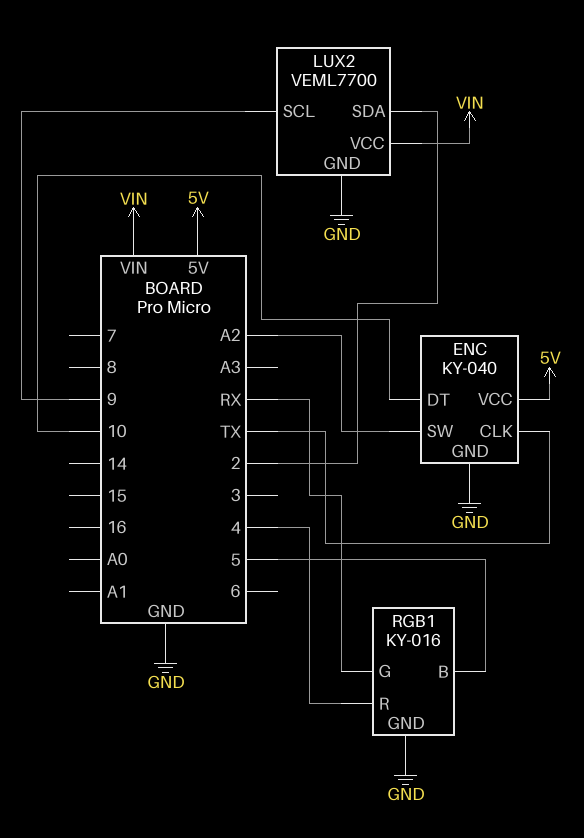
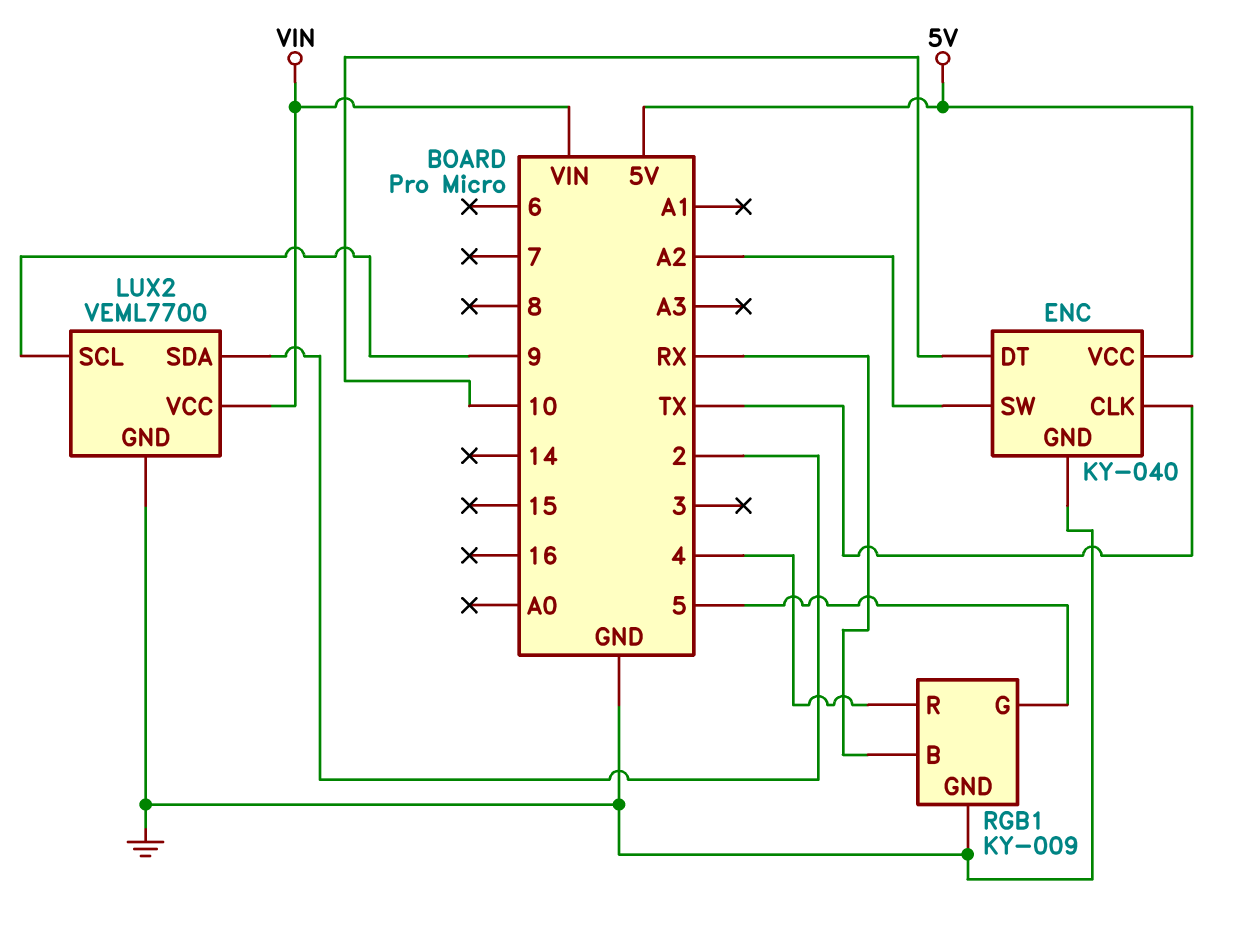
RGB1: KY-016 -> KY-009
RGB1 pin B: 5 -> RX
RGB1 pin G: RX -> 5

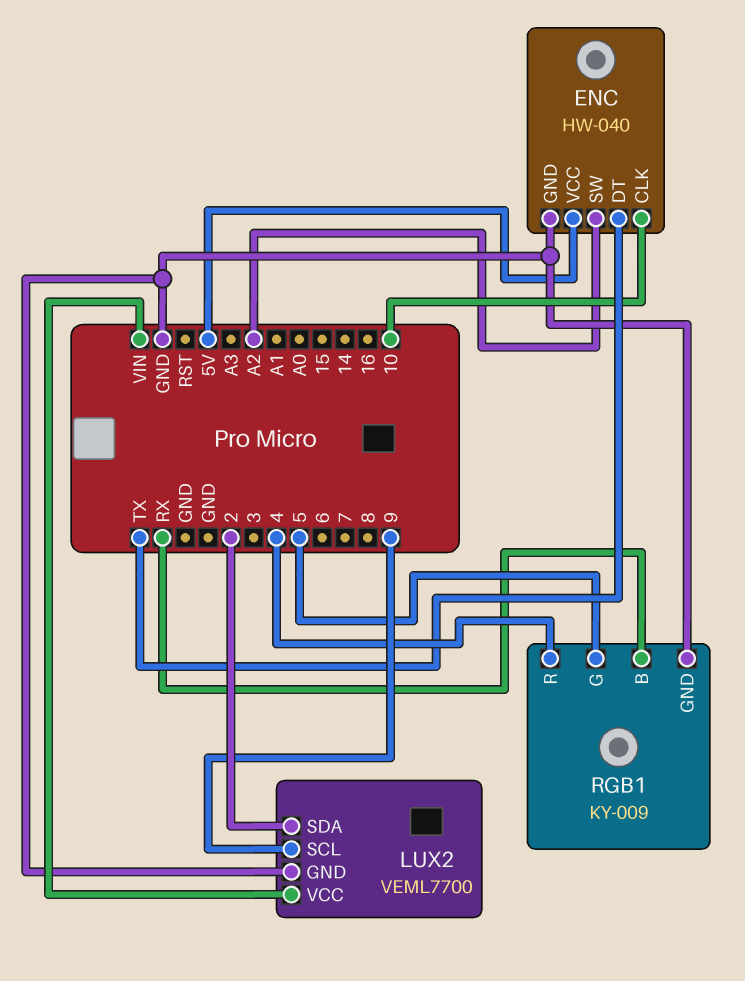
ENC: KY-040 -> HW-040
ENC pin CLK: TX -> 10
ENC pin DT: 10 -> TX

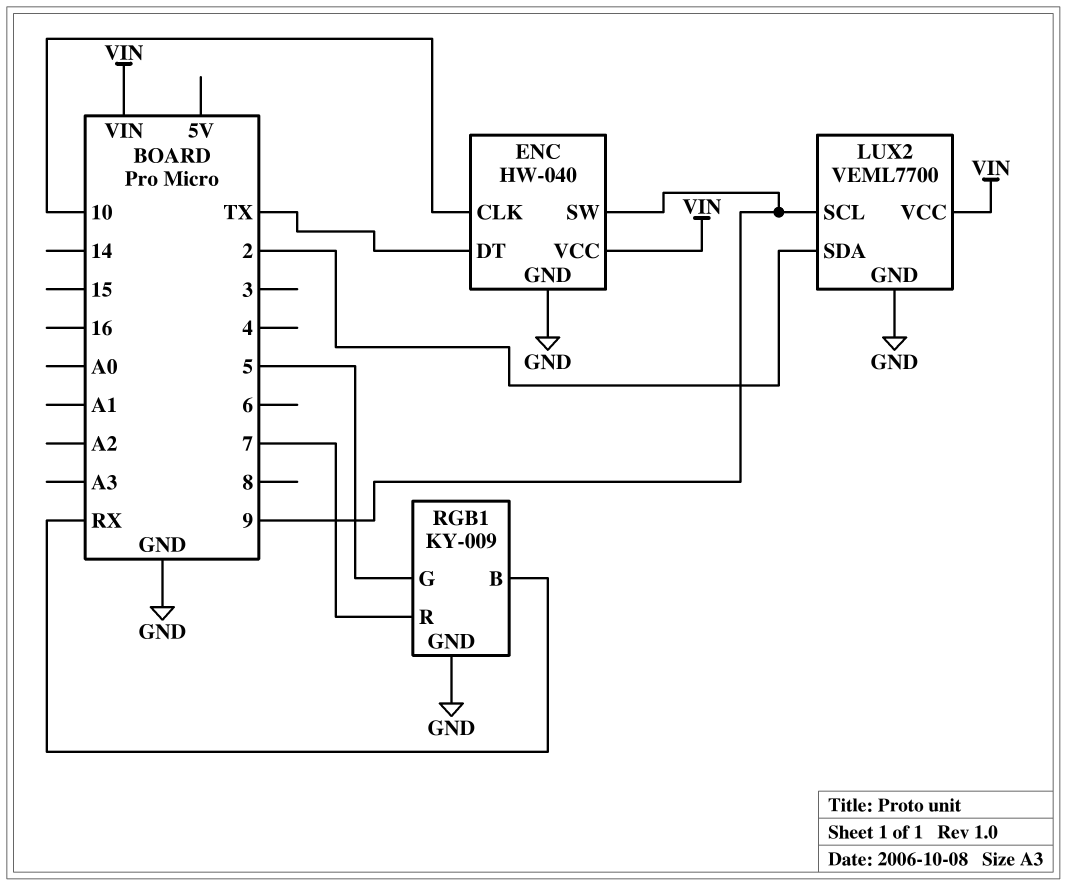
ENC pin SW: A2 -> 9
ENC pin VCC: 5V -> VIN
RGB1 pin R: 4 -> 7

